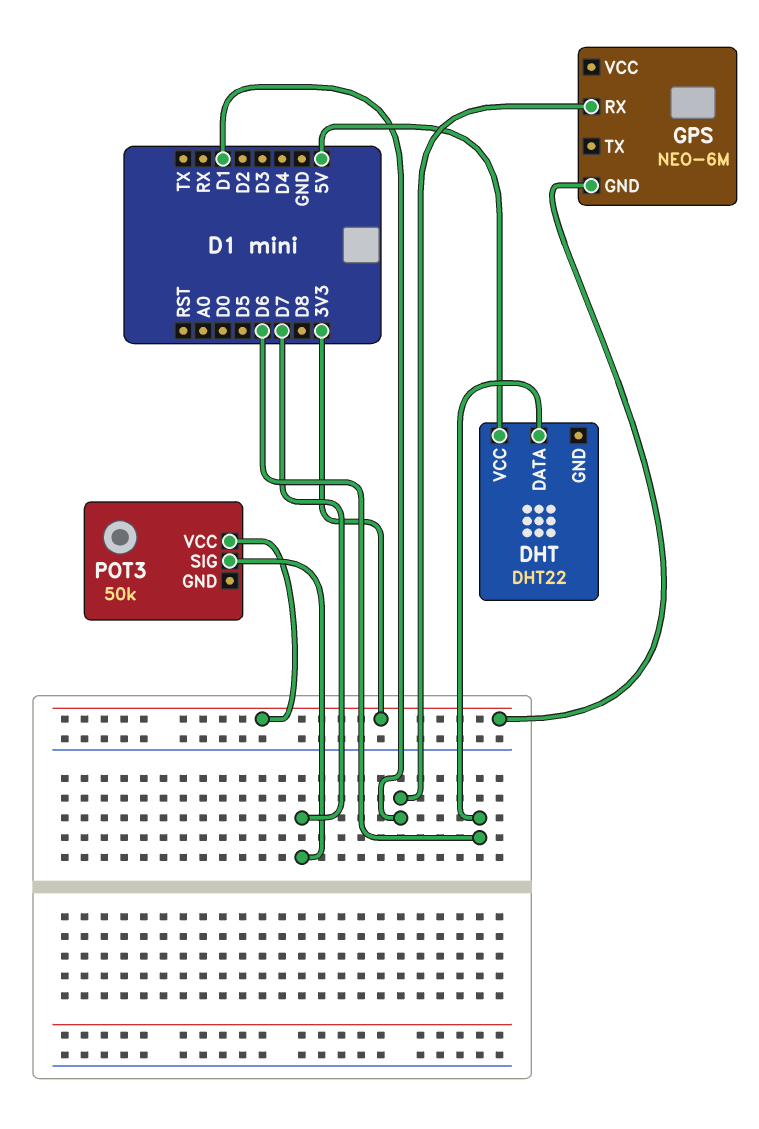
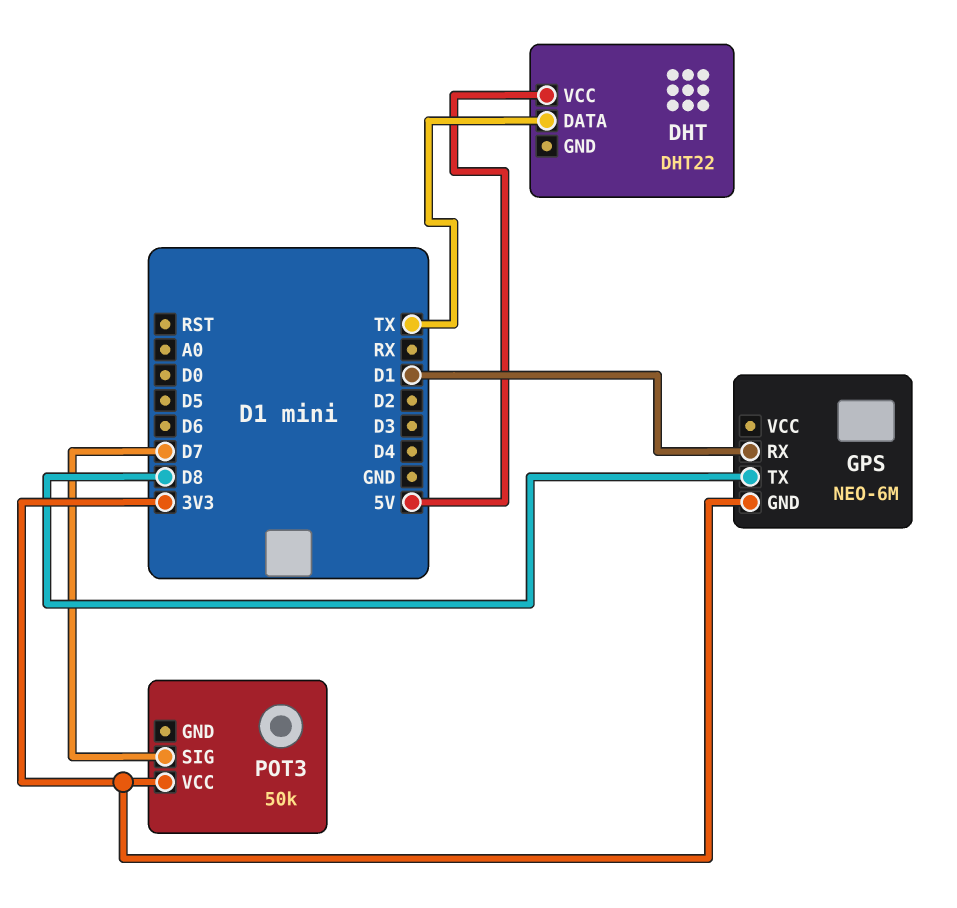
DHT pin DATA: D6 -> TX
GPS pin TX: none -> D8

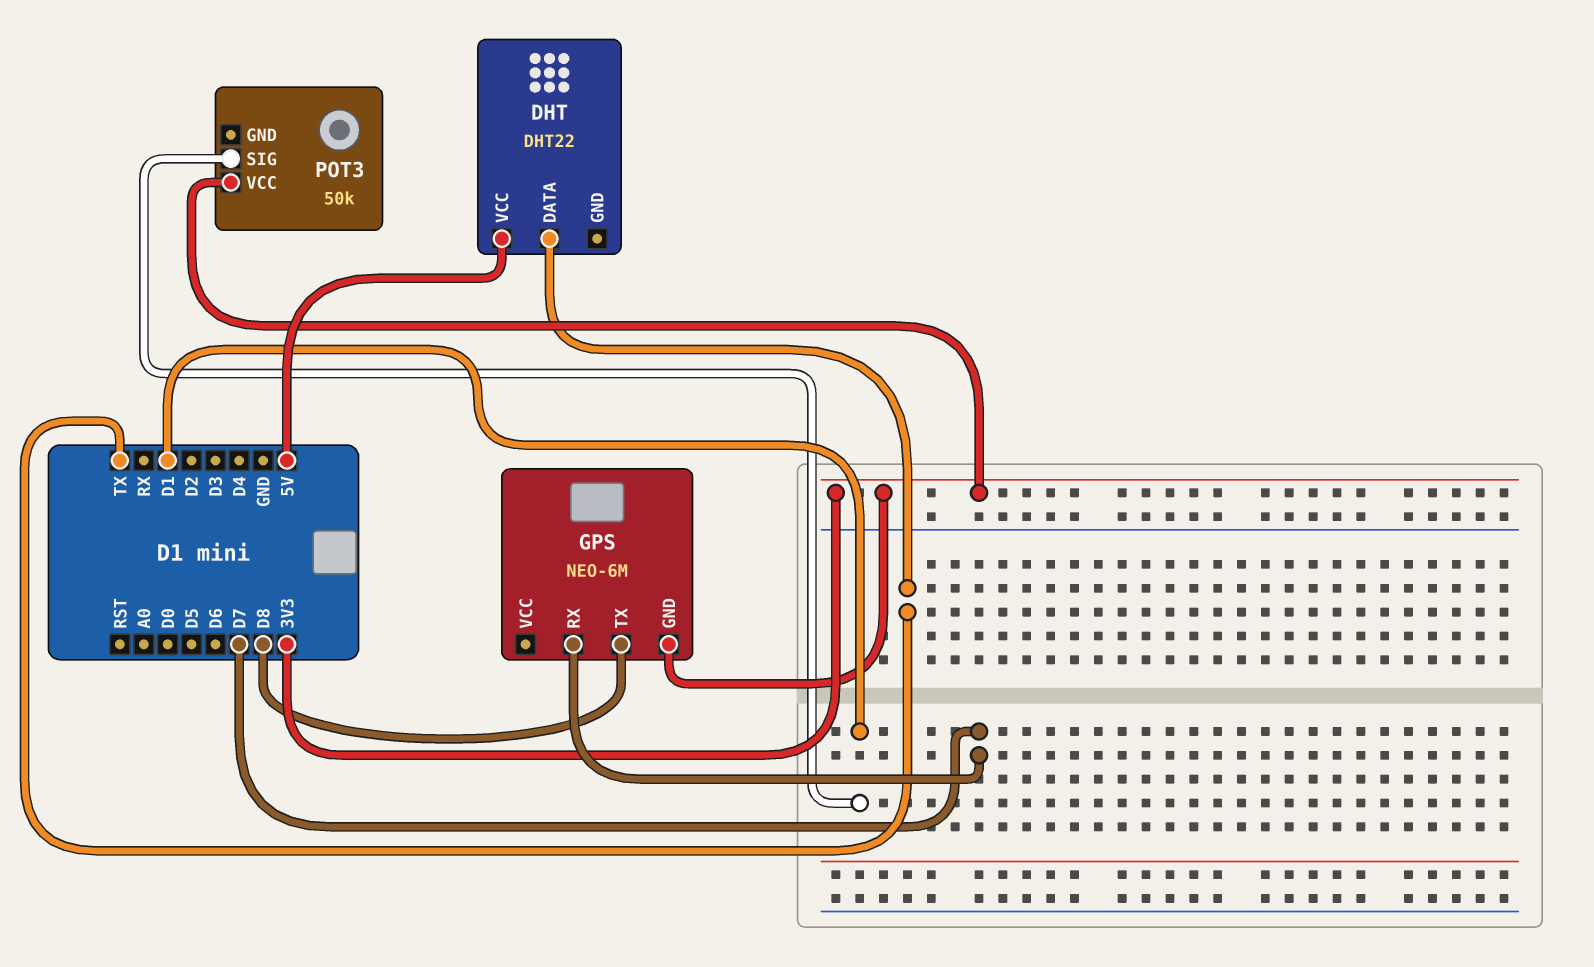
GPS pin RX: D1 -> D7
POT3 pin SIG: D7 -> D1

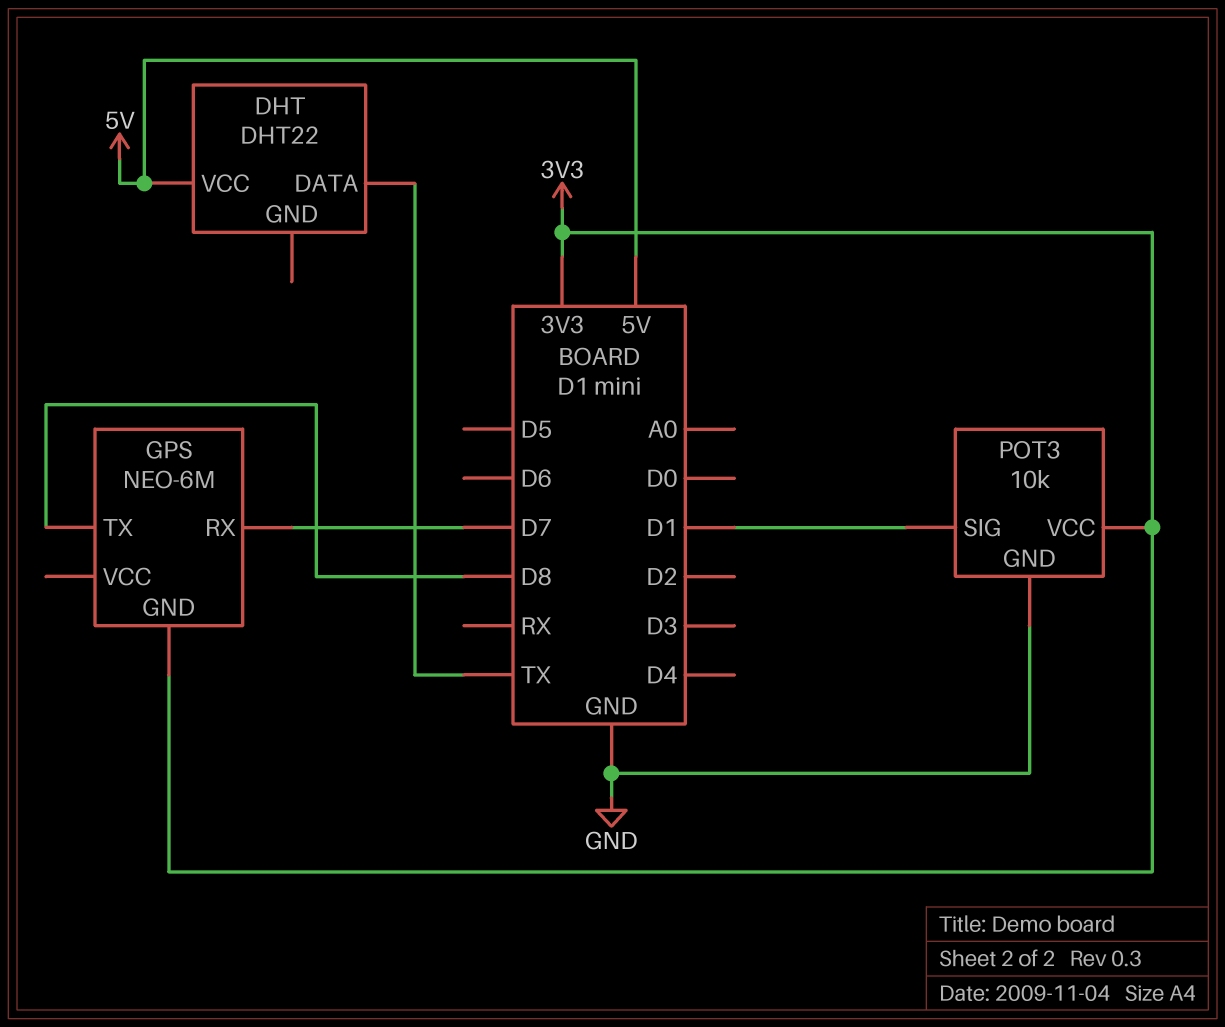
POT3: 50k -> 10k
POT3 pin GND: none -> GND

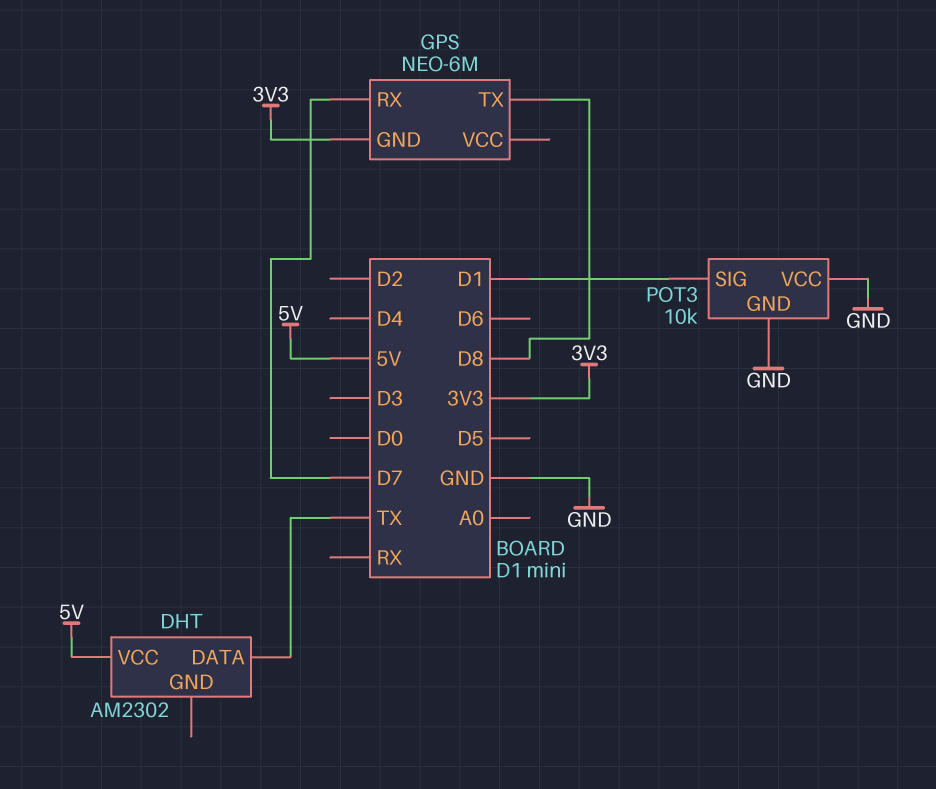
DHT: DHT22 -> AM2302
POT3 pin VCC: 3V3 -> GND

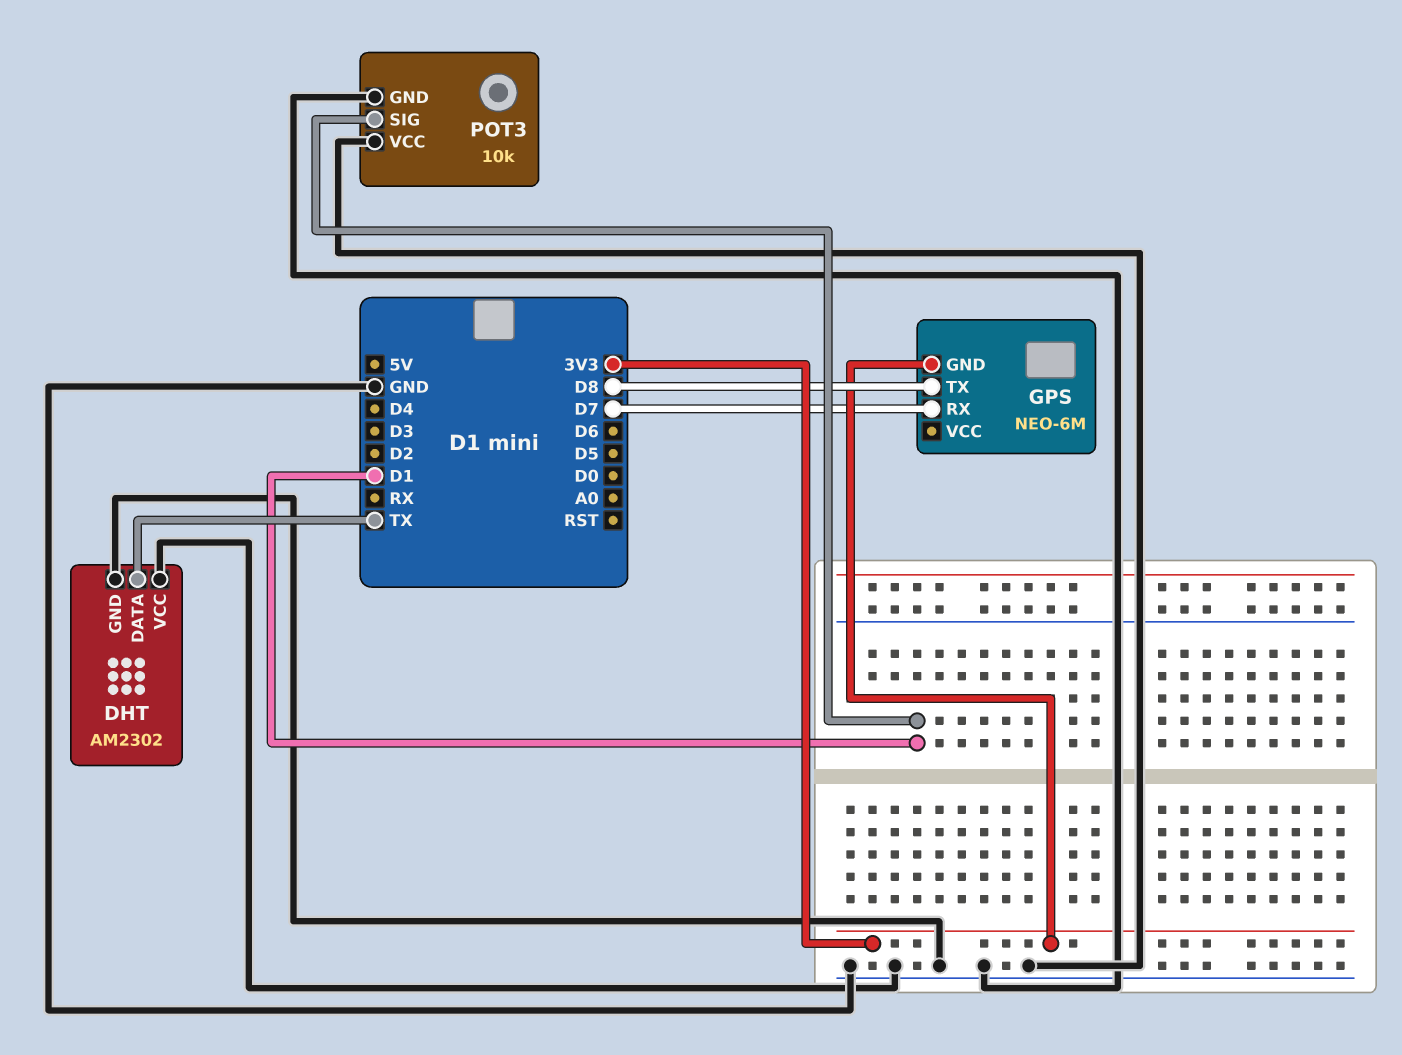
DHT pin GND: none -> GND
DHT pin VCC: 5V -> GND

